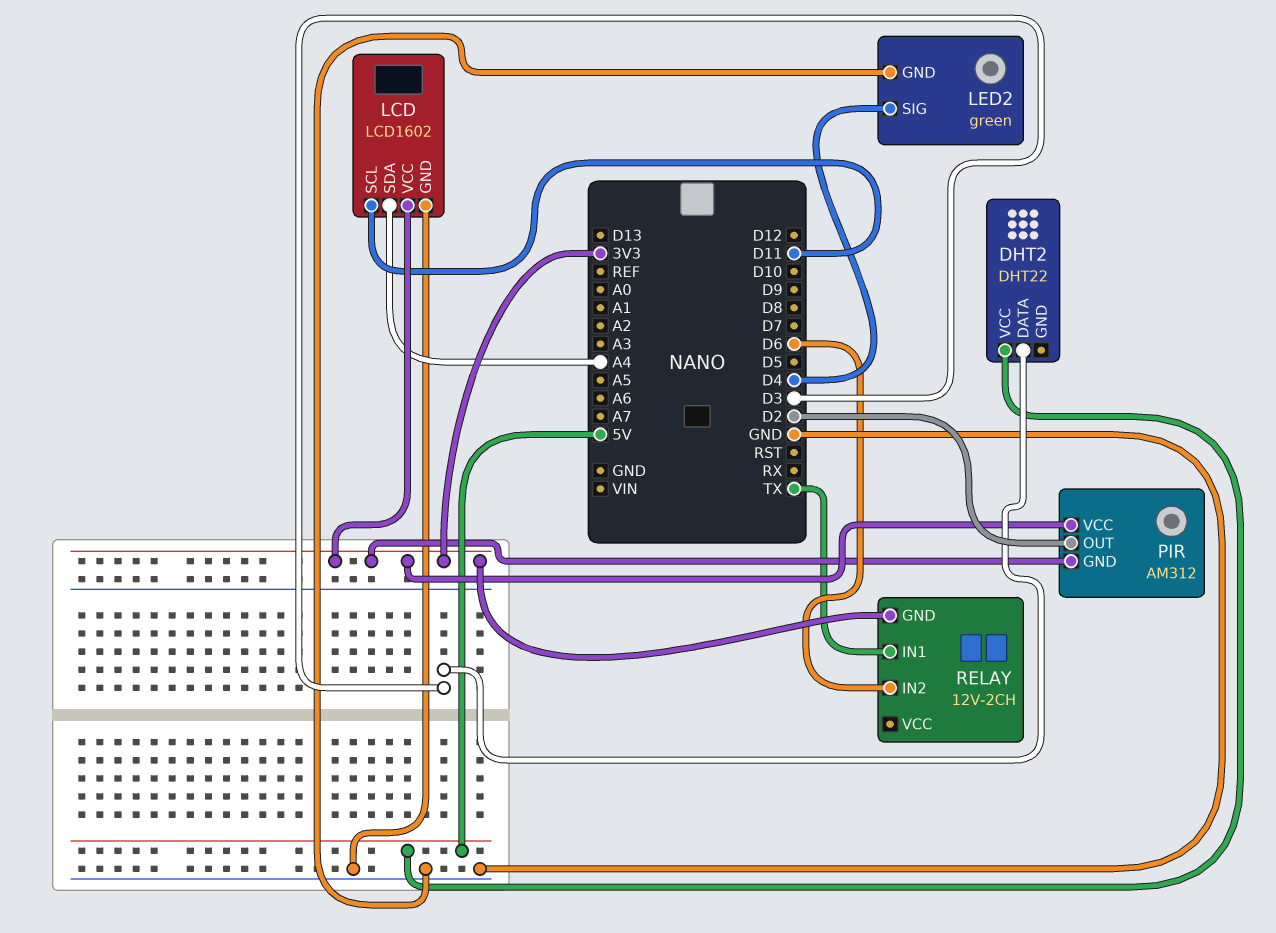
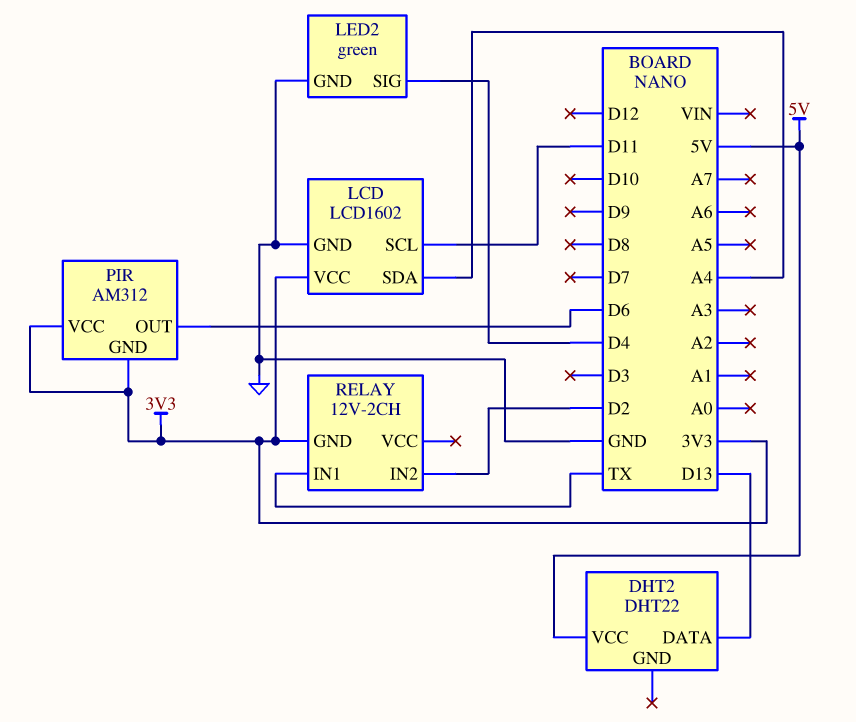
DHT2 pin DATA: D3 -> D13
PIR pin OUT: D2 -> D6
RELAY pin IN2: D6 -> D2

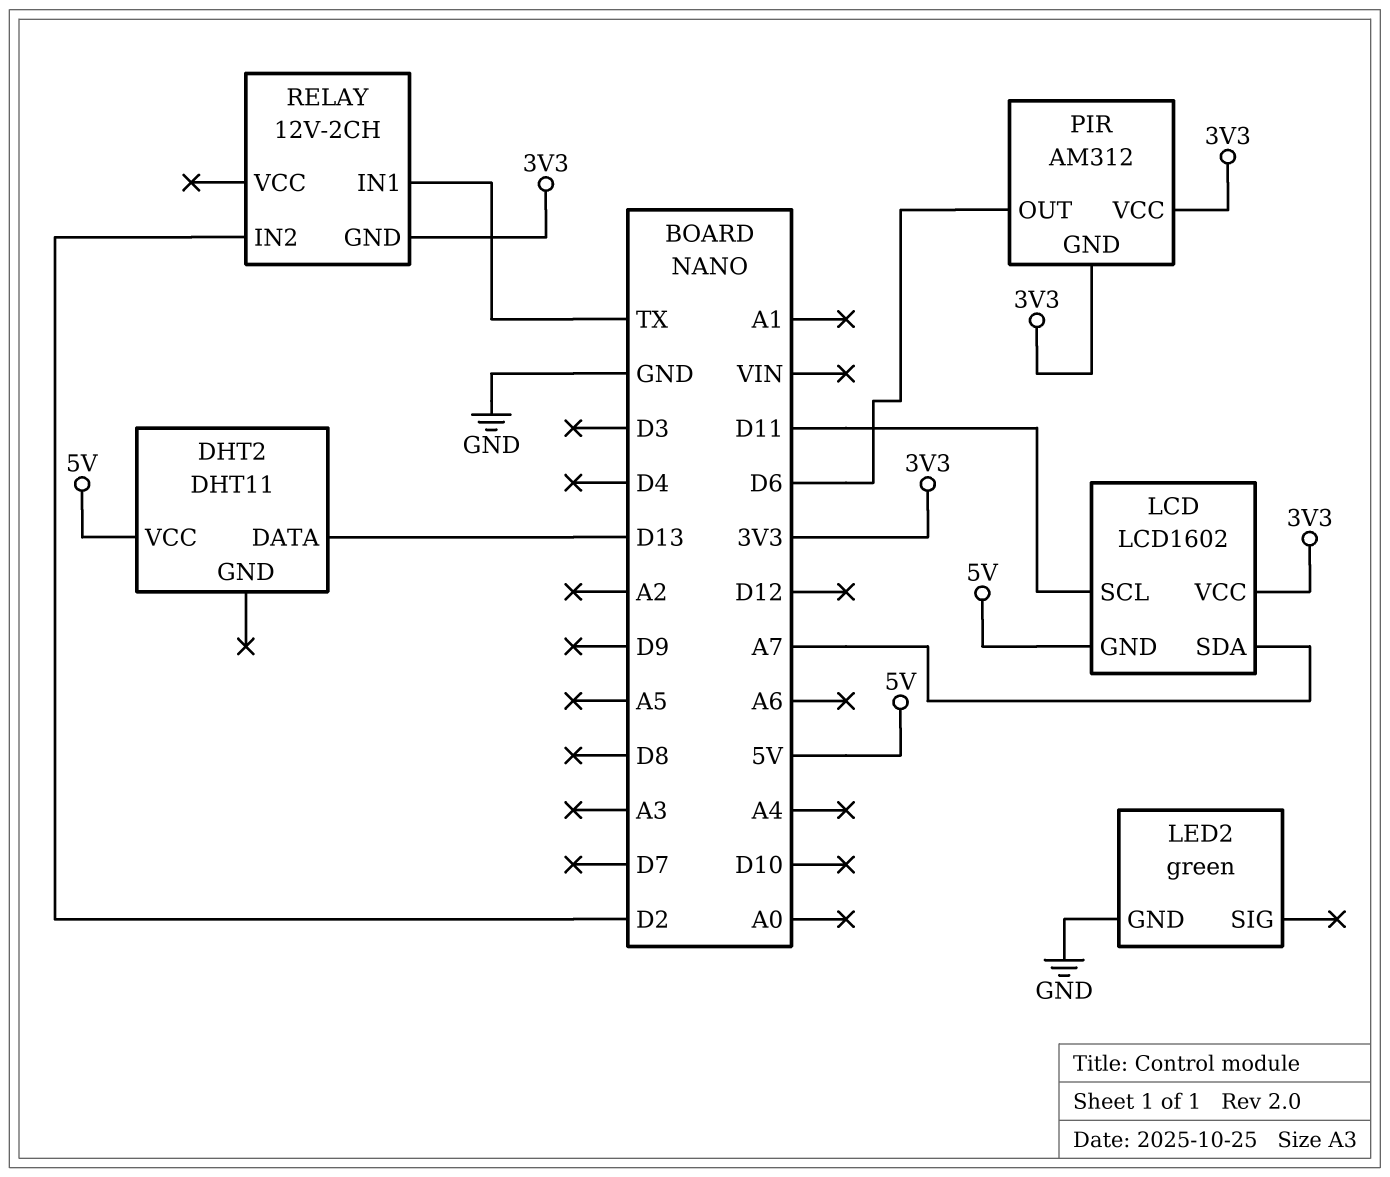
DHT2: DHT22 -> DHT11
LCD pin GND: GND -> 5V
LCD pin SDA: A4 -> A7
LED2 pin SIG: D4 -> none

